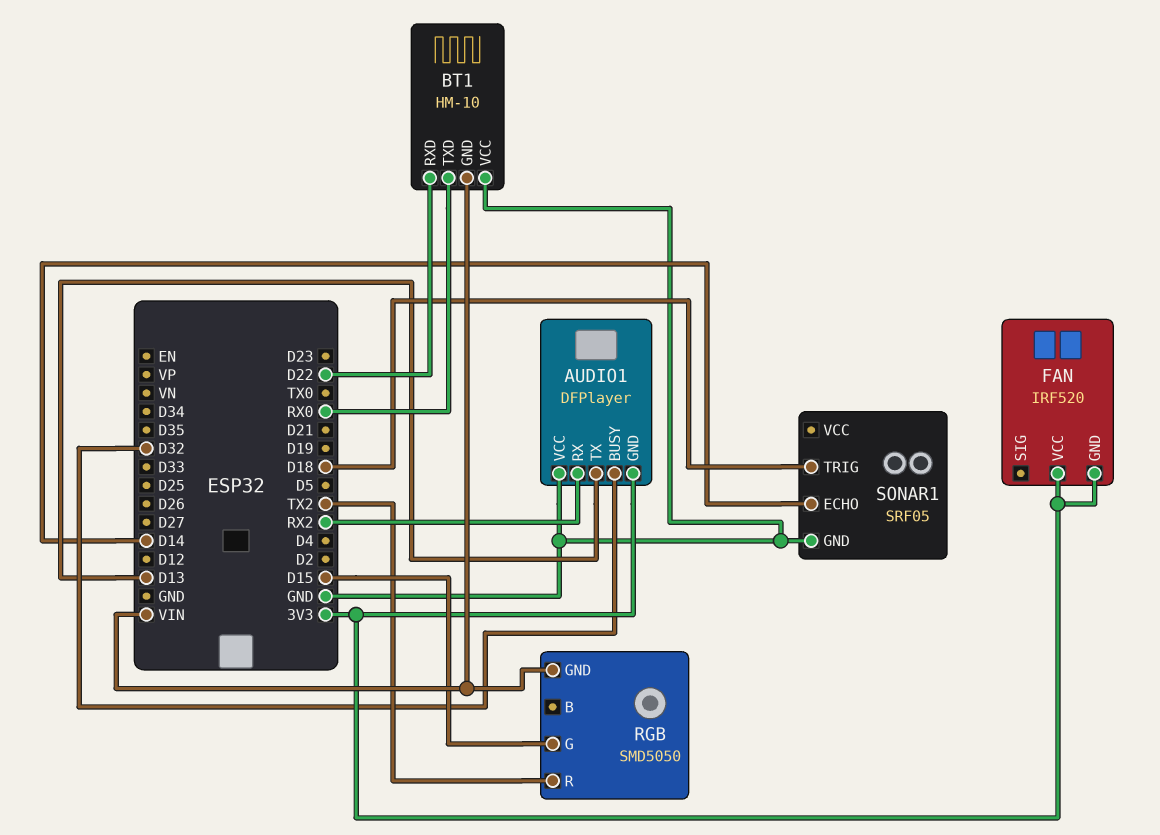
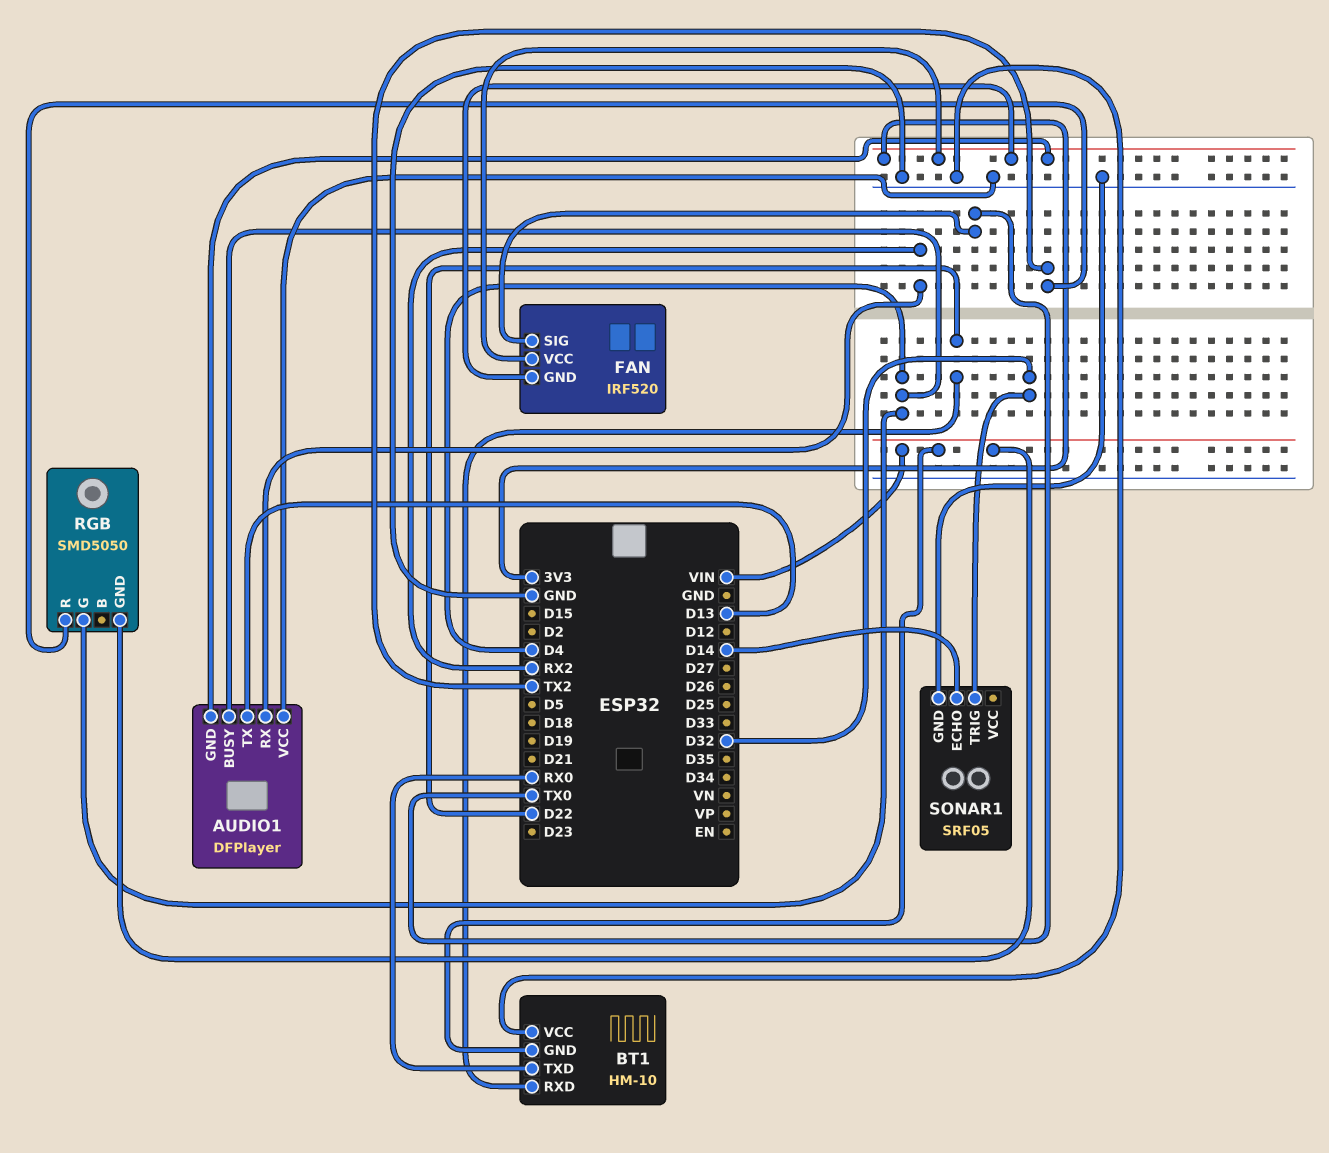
AUDIO1 pin BUSY: D32 -> D4
FAN pin SIG: none -> TX0
RGB pin G: D15 -> D4
SONAR1 pin TRIG: D18 -> D32

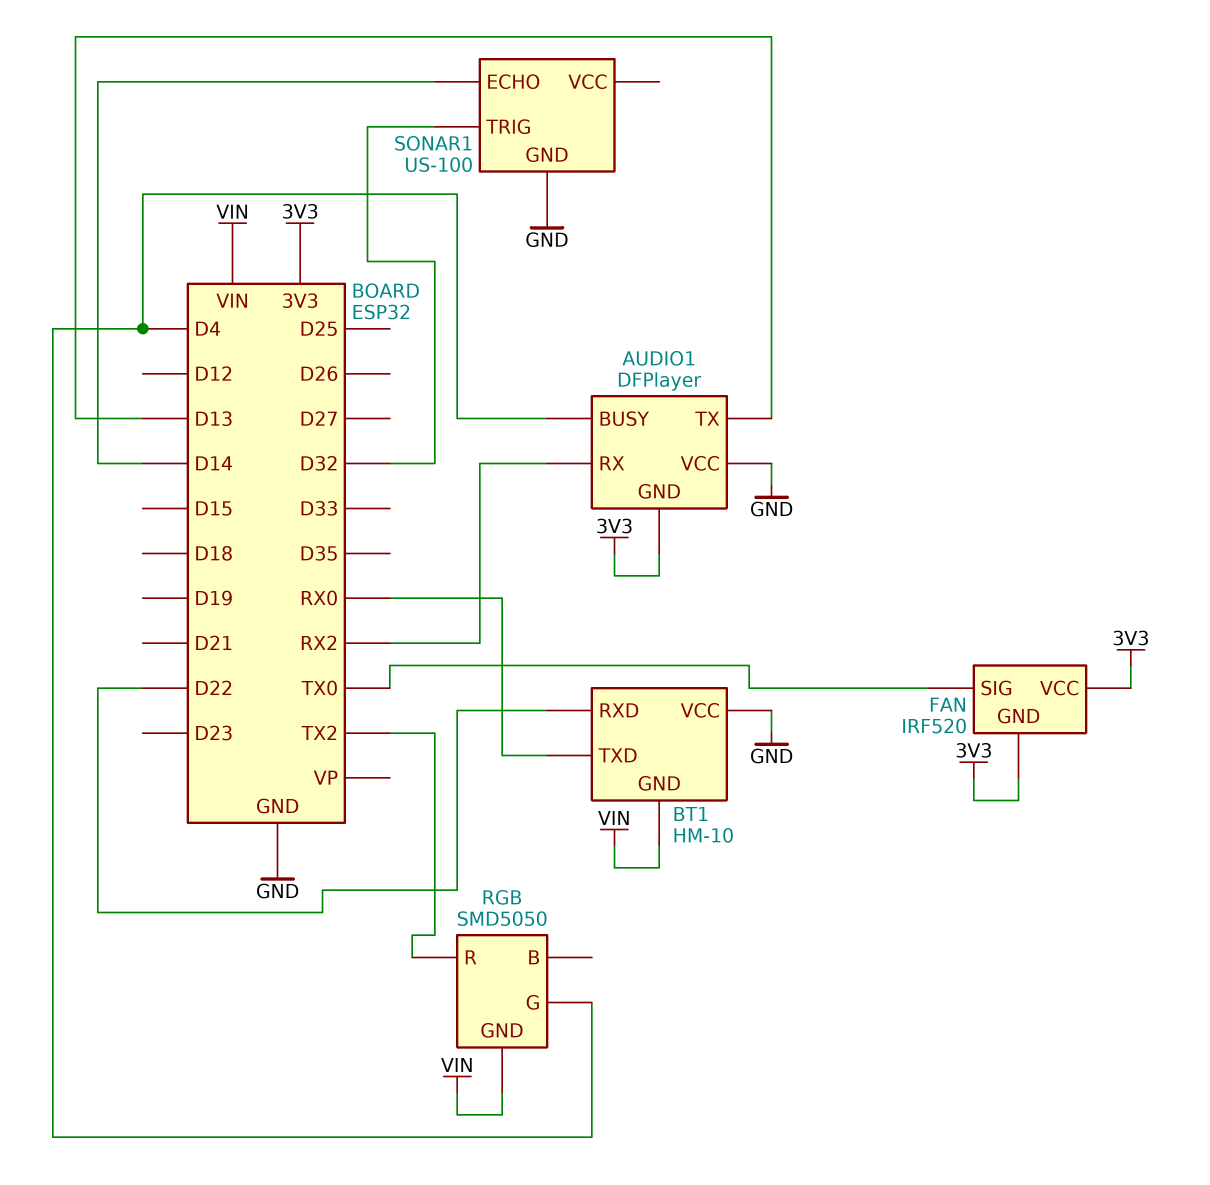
SONAR1: SRF05 -> US-100

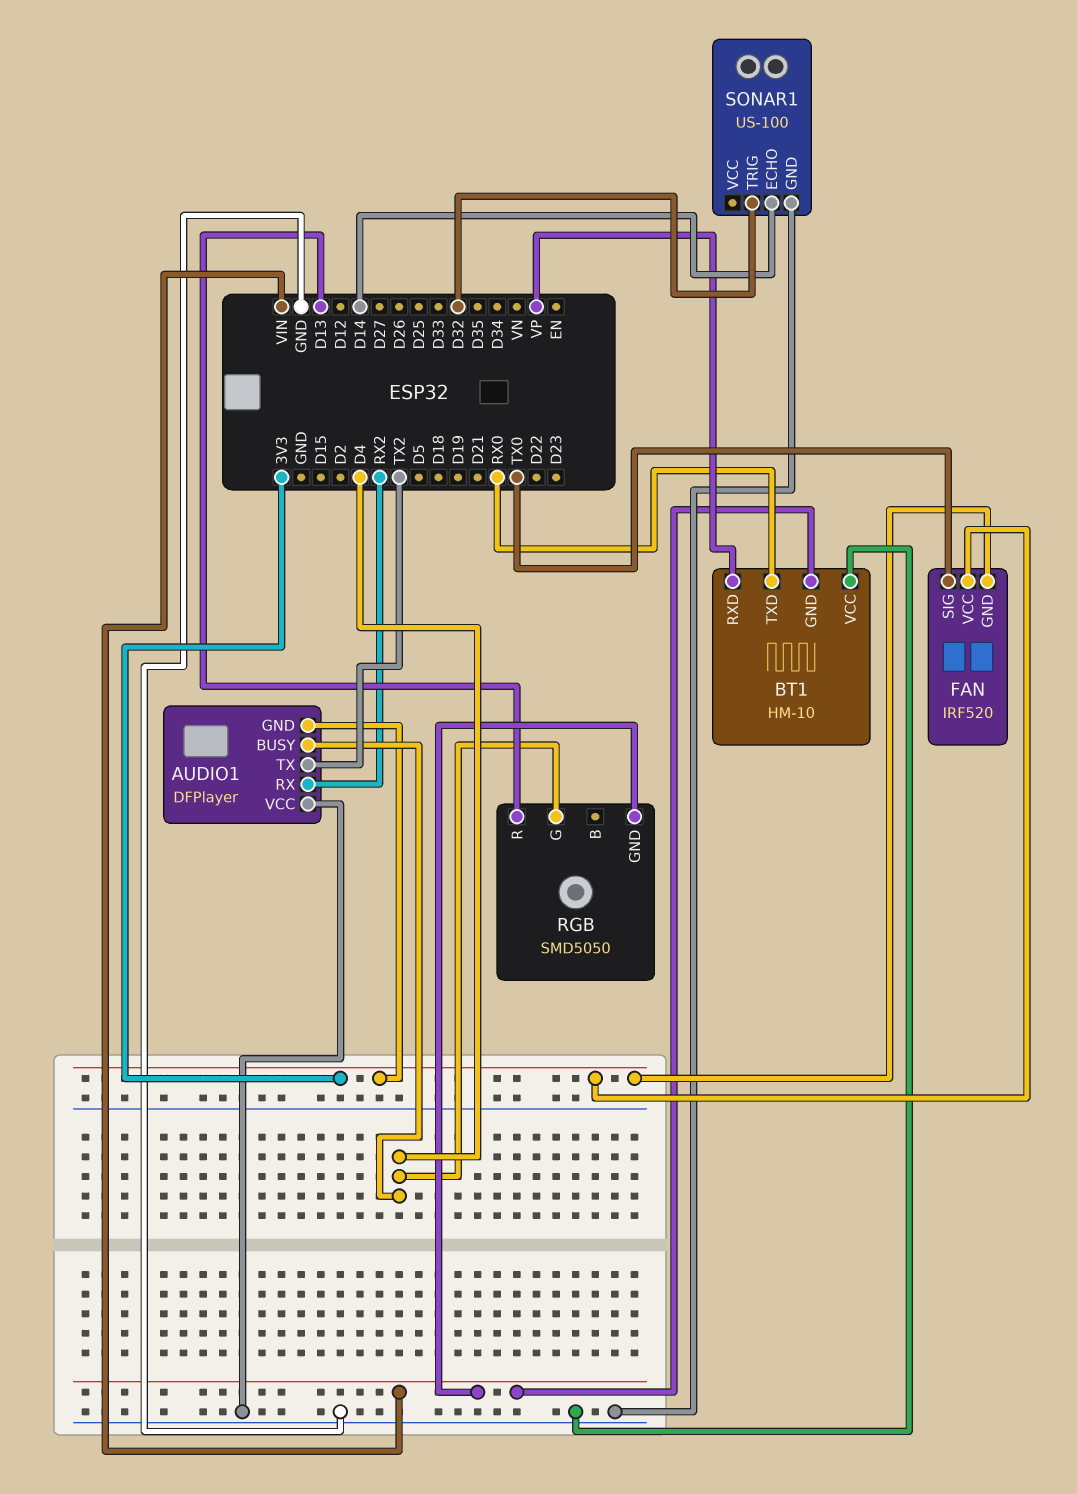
AUDIO1 pin TX: D13 -> TX2
BT1 pin RXD: D22 -> VP
RGB pin R: TX2 -> D13

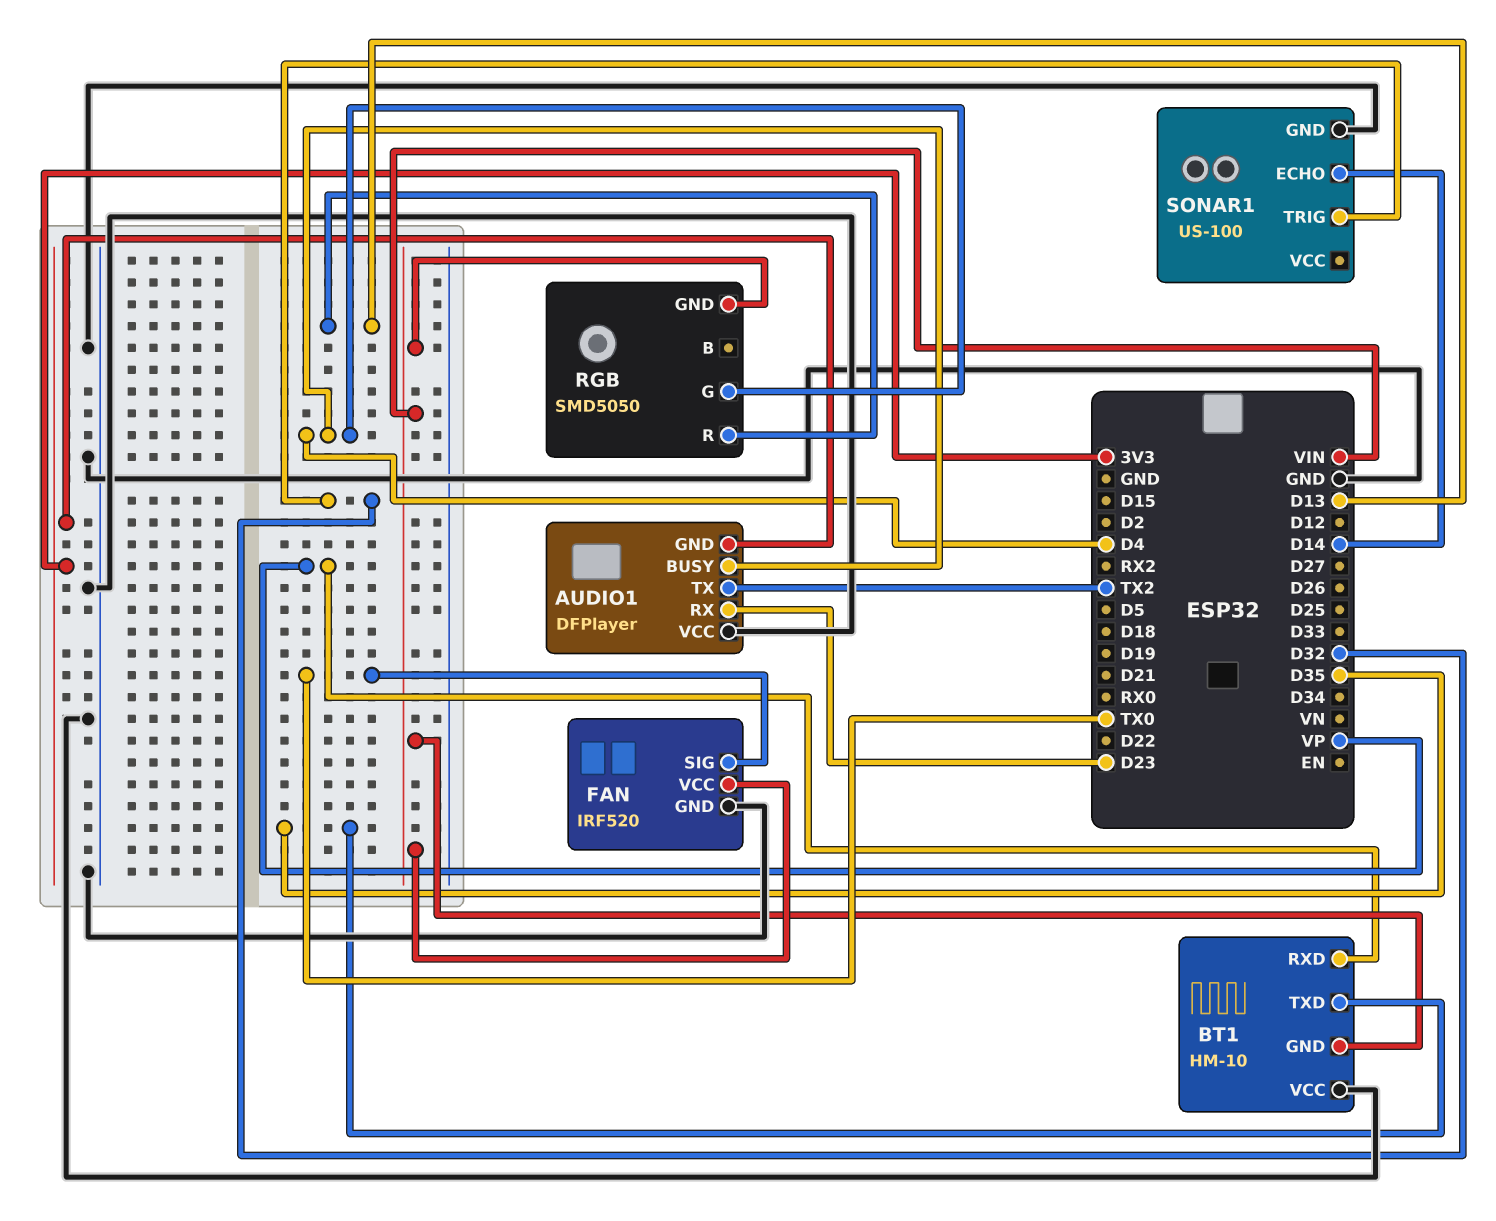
AUDIO1 pin RX: RX2 -> D23
BT1 pin TXD: RX0 -> D35
FAN pin GND: 3V3 -> GND
FAN pin VCC: 3V3 -> VIN

